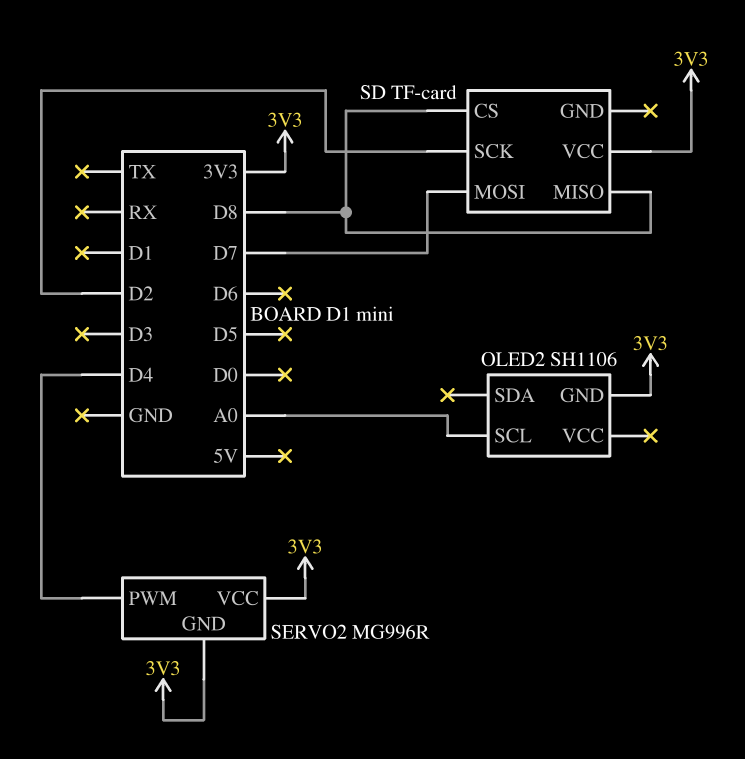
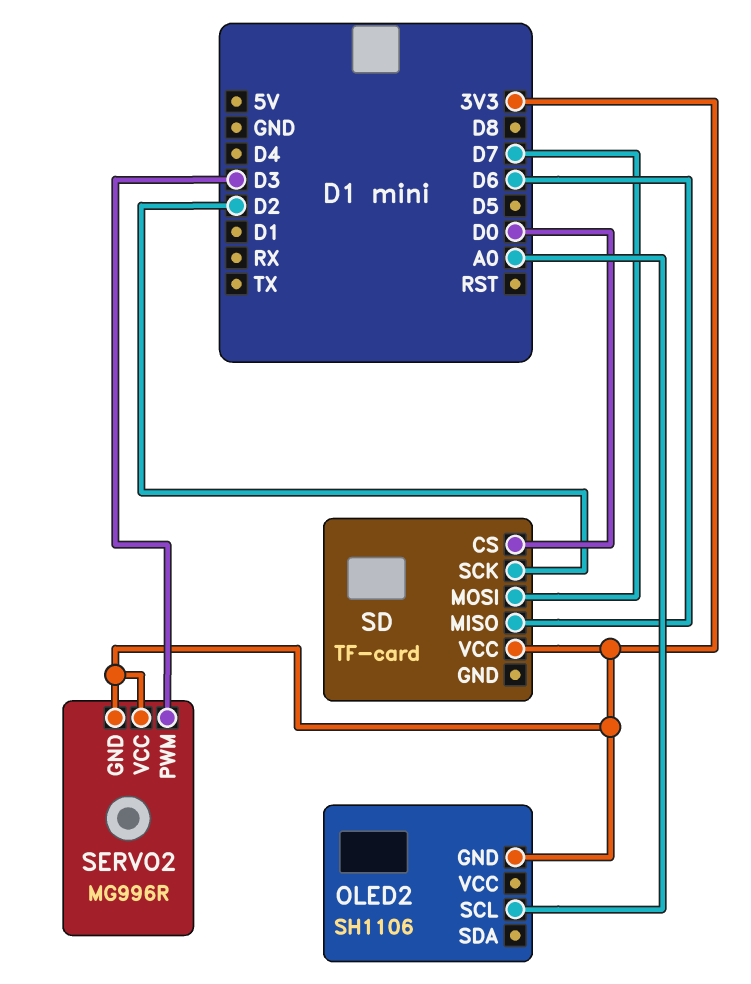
SD pin CS: D8 -> D0
SD pin MISO: D8 -> D6
SERVO2 pin PWM: D4 -> D3

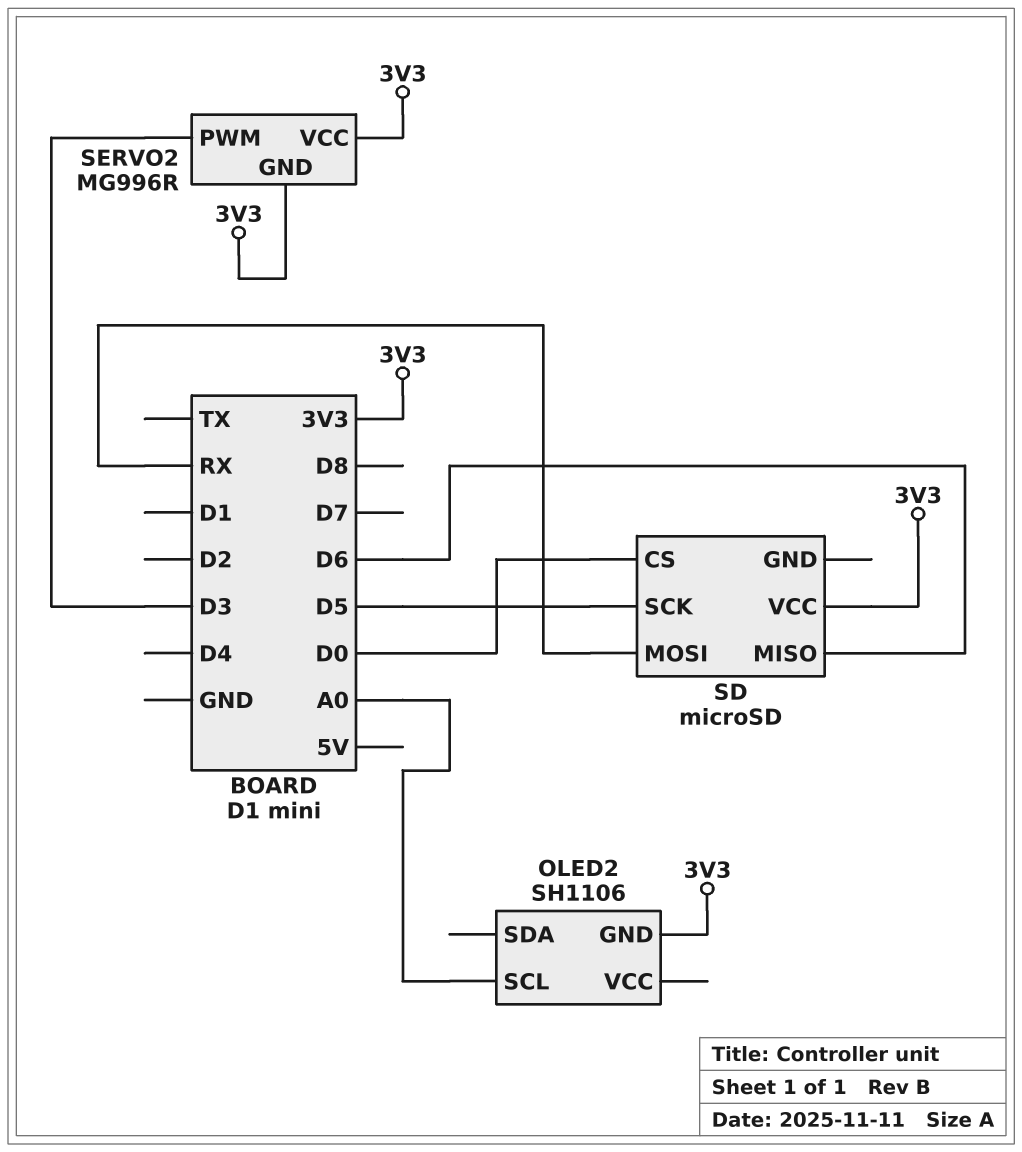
SD: TF-card -> microSD
SD pin MOSI: D7 -> RX
SD pin SCK: D2 -> D5

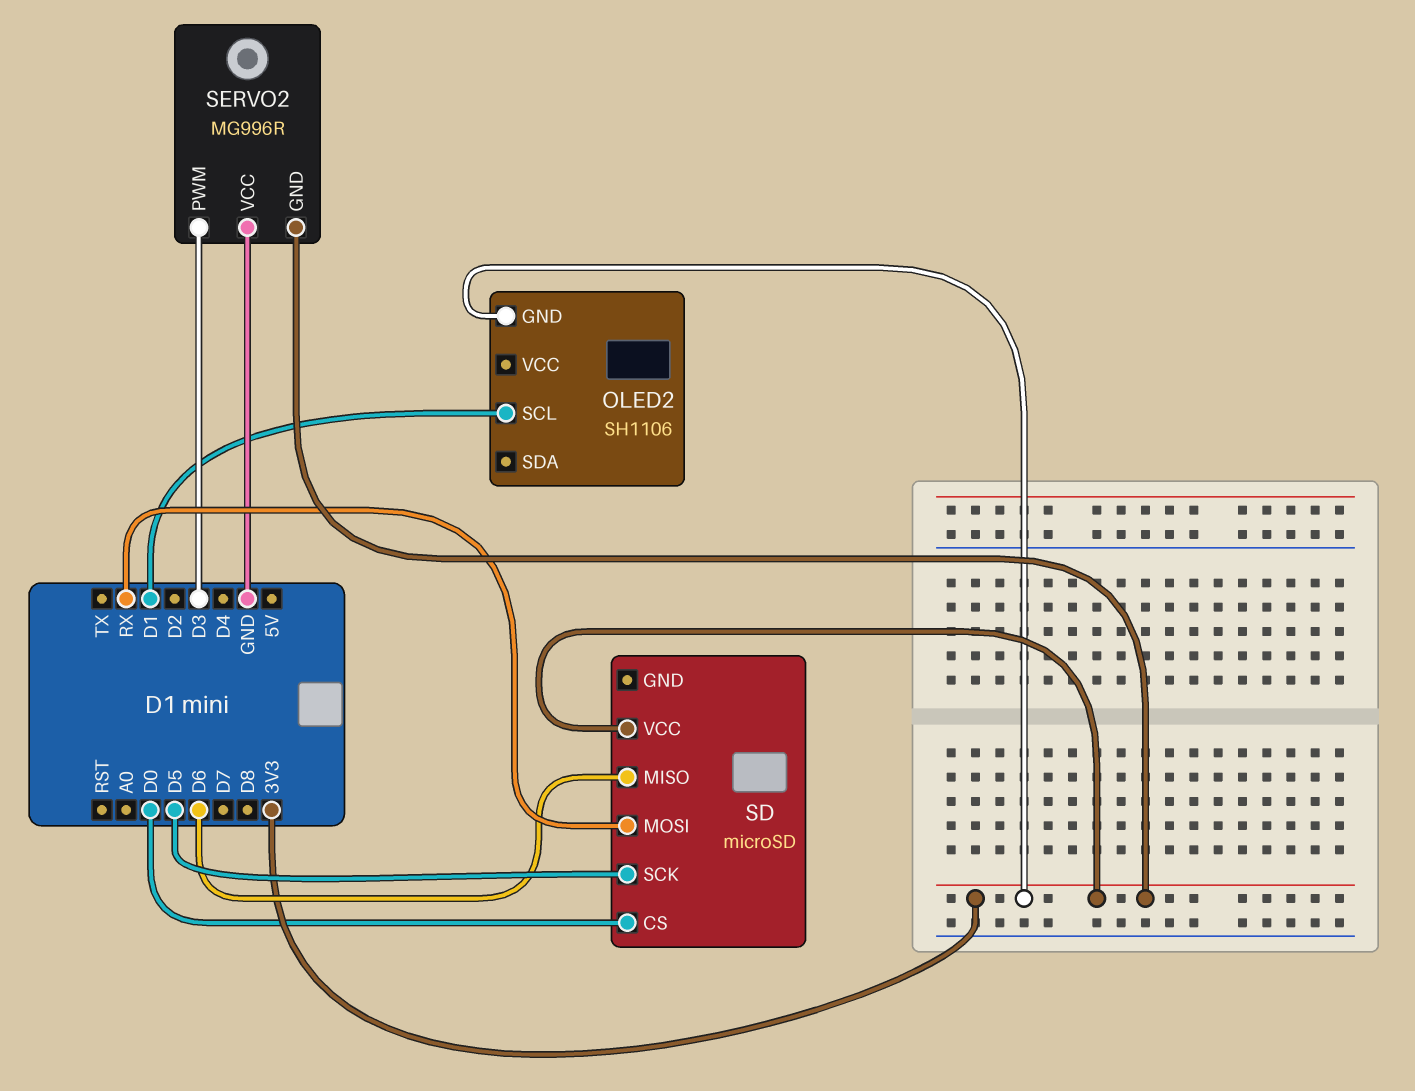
OLED2 pin SCL: A0 -> D1
SERVO2 pin VCC: 3V3 -> GND

